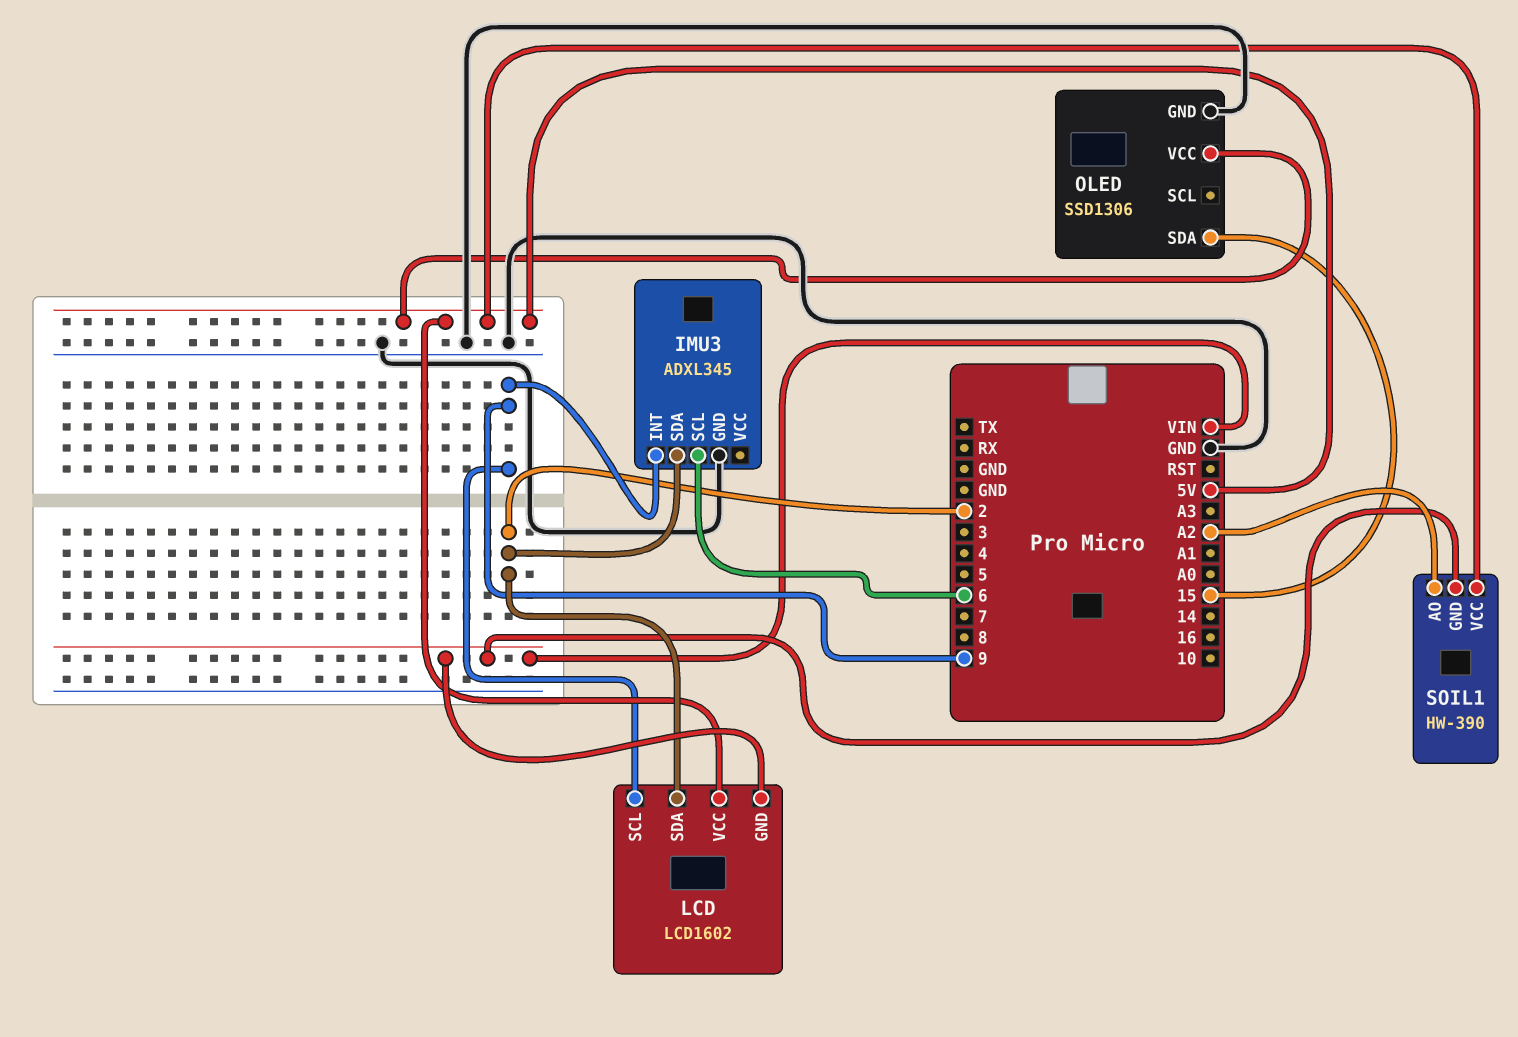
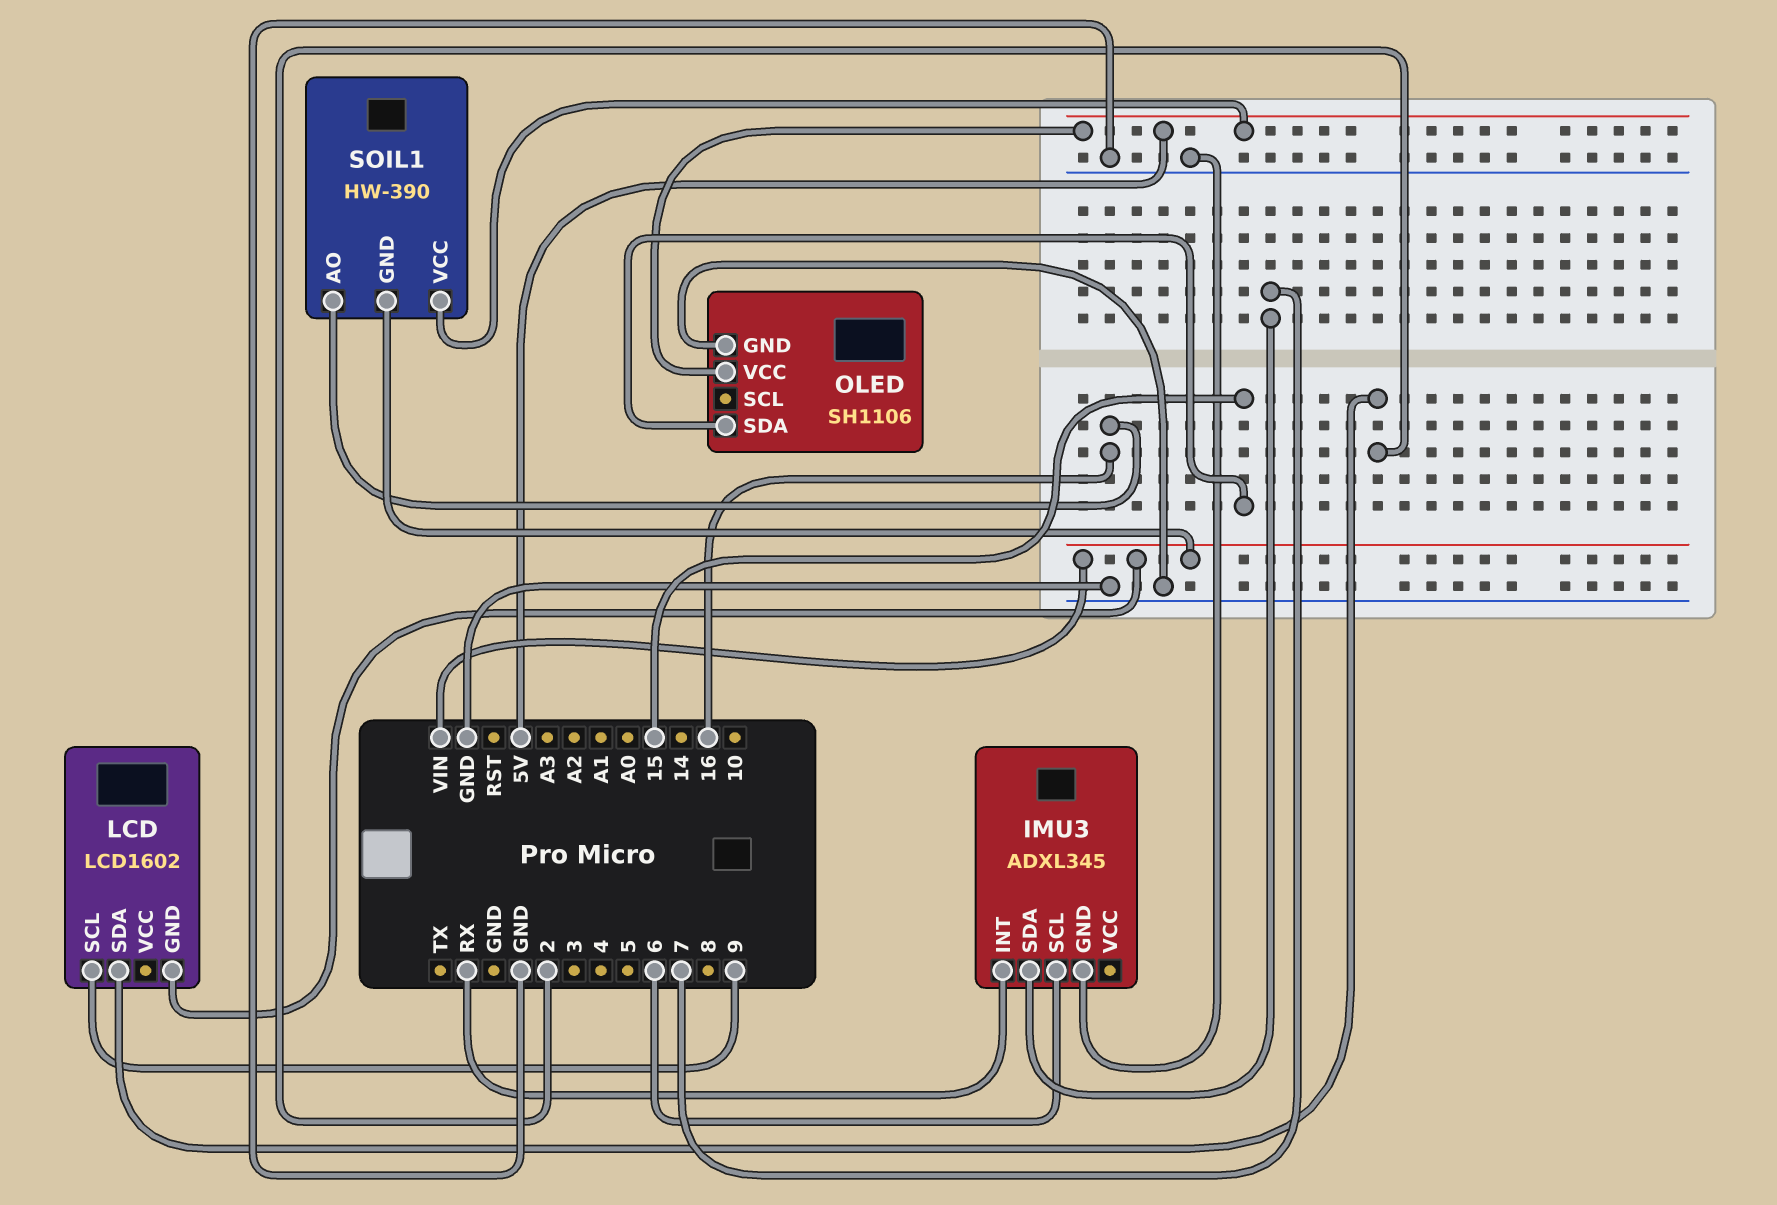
IMU3 pin INT: 9 -> RX
IMU3 pin SDA: 2 -> 7
LCD pin VCC: 5V -> none
OLED: SSD1306 -> SH1106
SOIL1 pin AO: A2 -> 16

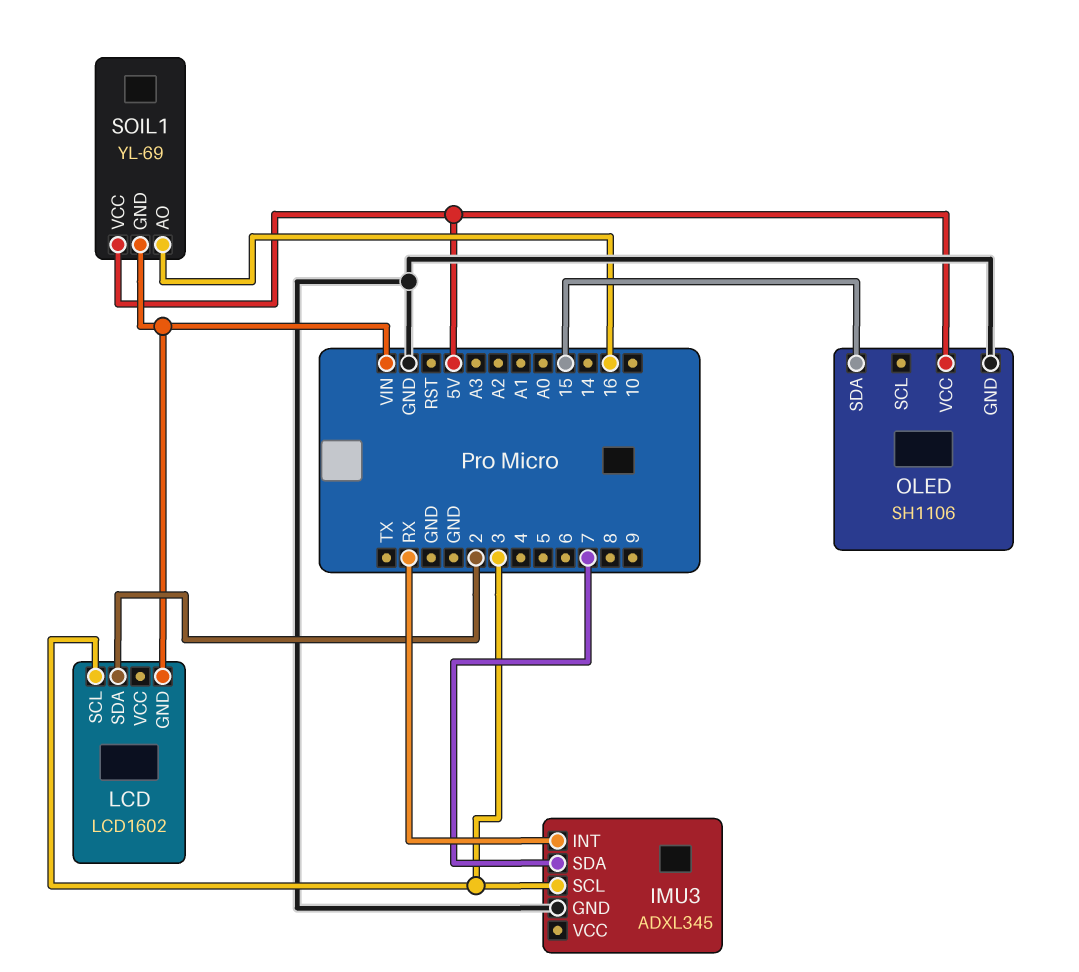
IMU3 pin SCL: 6 -> 3
LCD pin SCL: 9 -> 3
SOIL1: HW-390 -> YL-69

